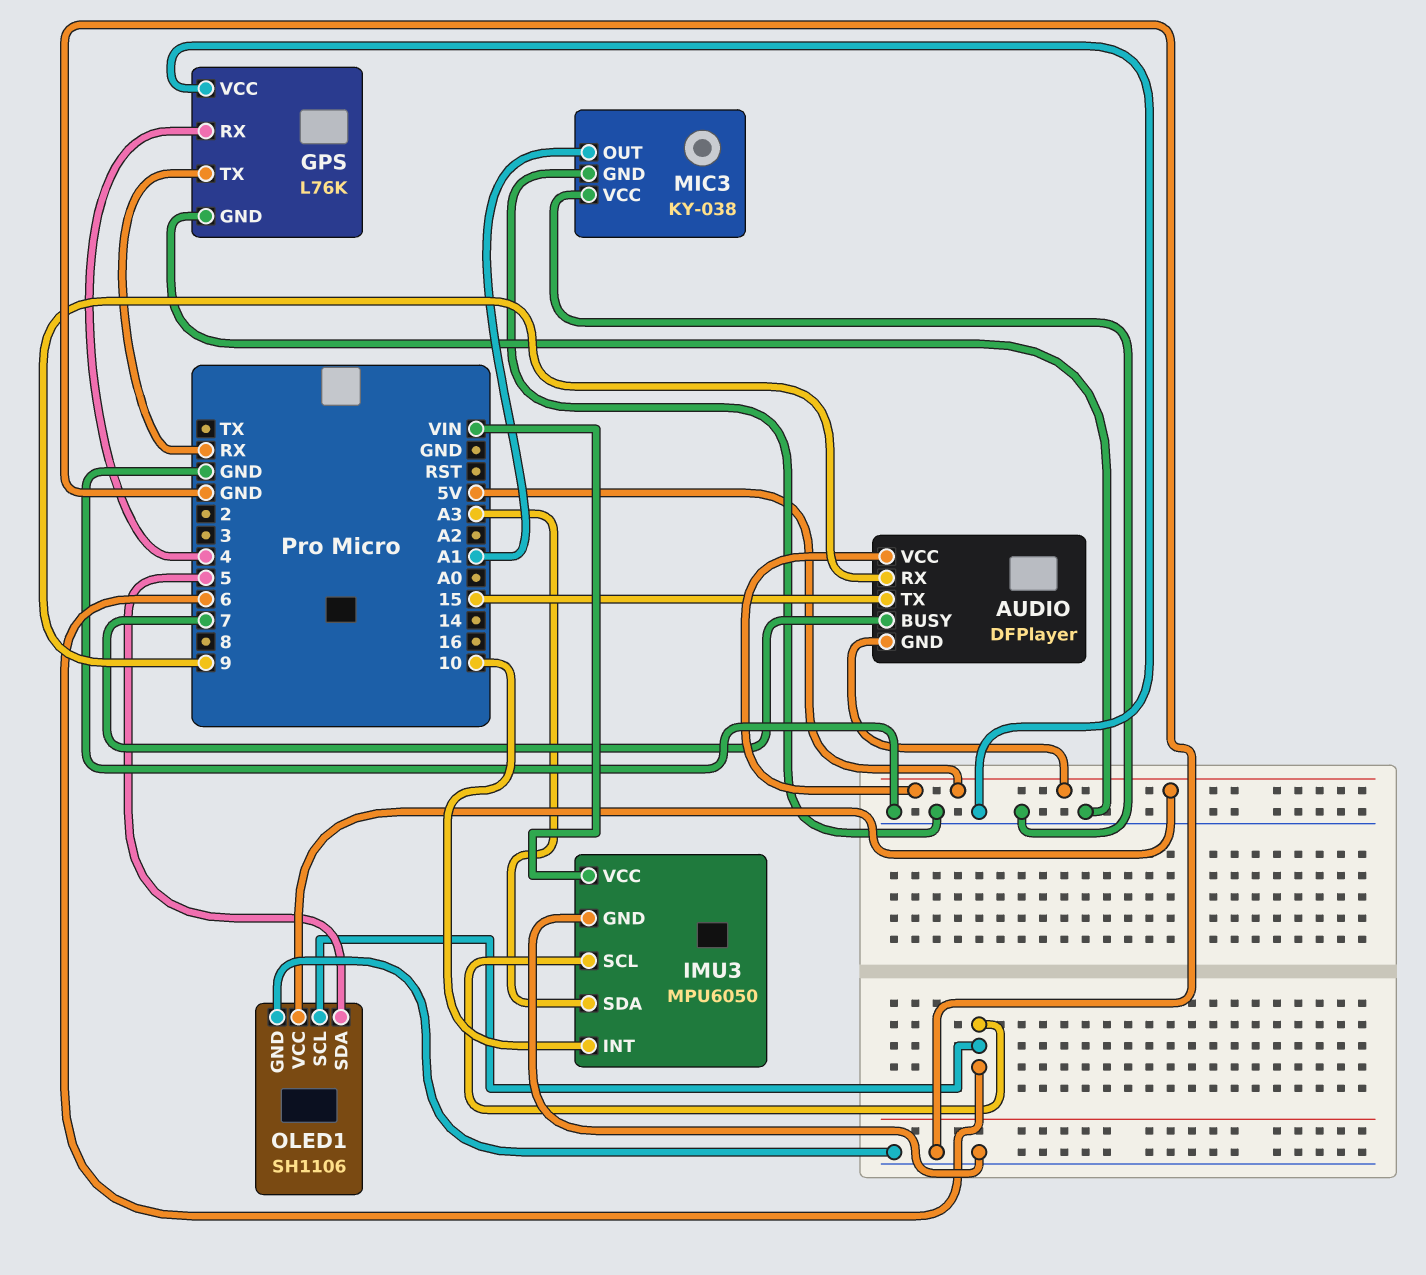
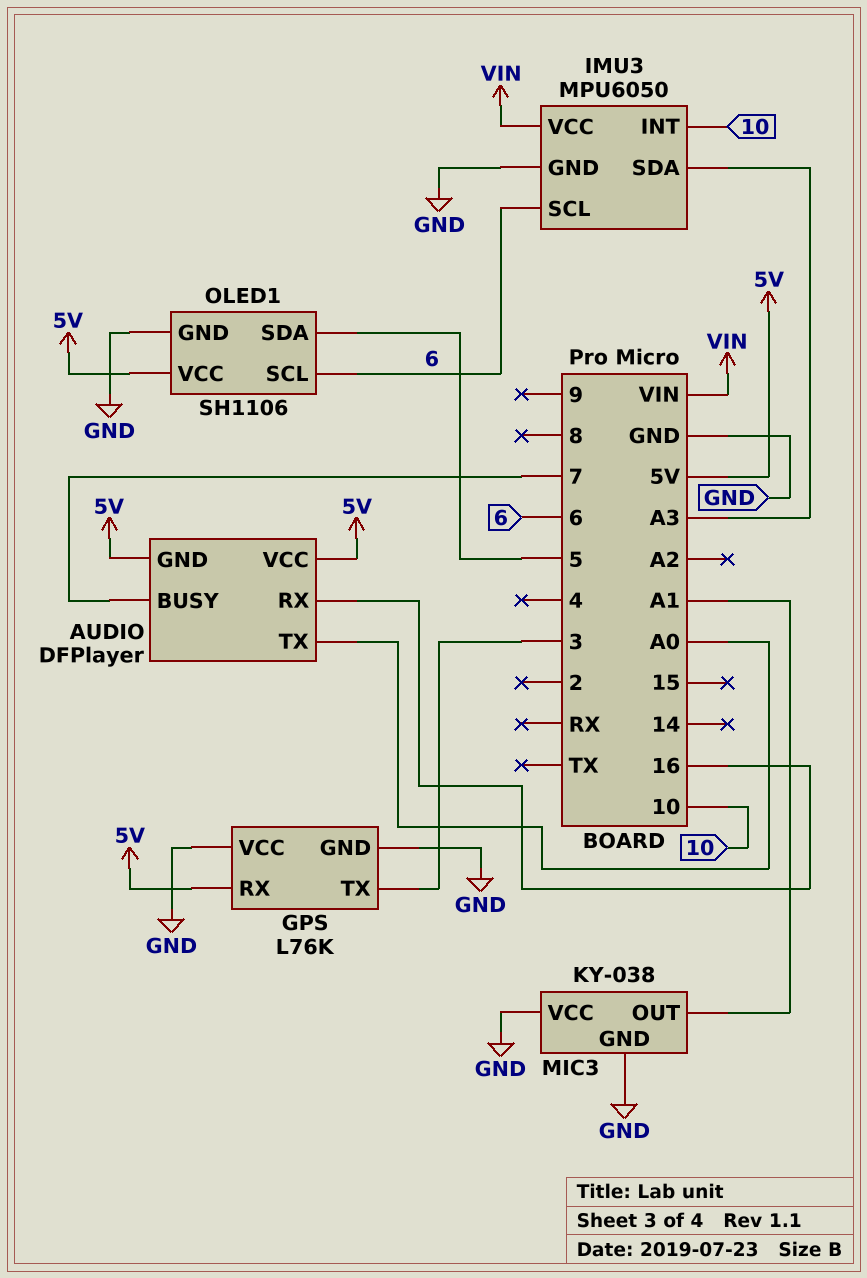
AUDIO pin RX: 9 -> 16
AUDIO pin TX: 15 -> A0
GPS pin RX: 4 -> 5V
GPS pin TX: RX -> 3

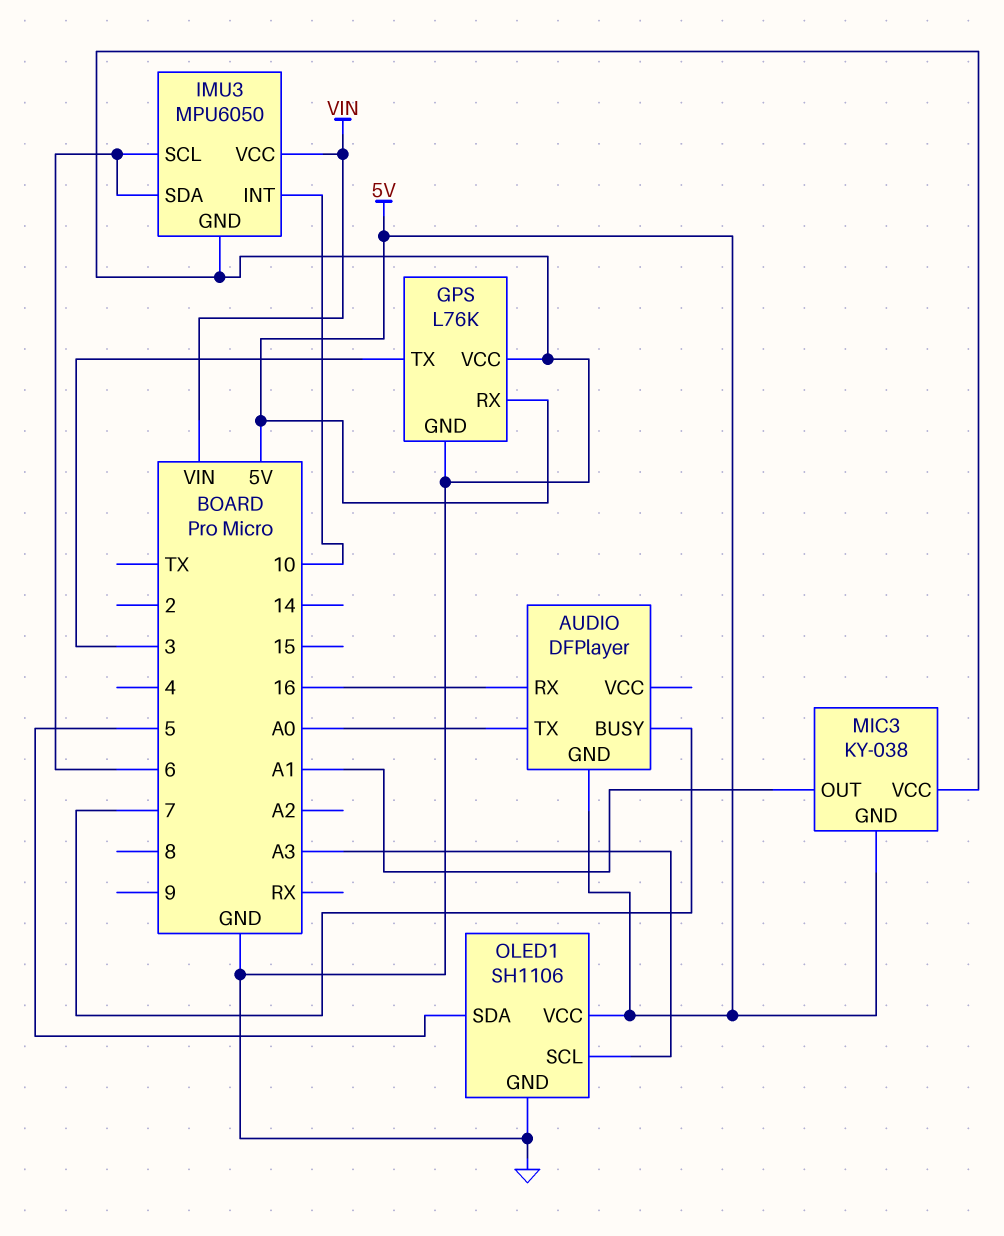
AUDIO pin VCC: 5V -> none
IMU3 pin SDA: A3 -> 6
MIC3 pin GND: GND -> 5V
OLED1 pin SCL: 6 -> A3

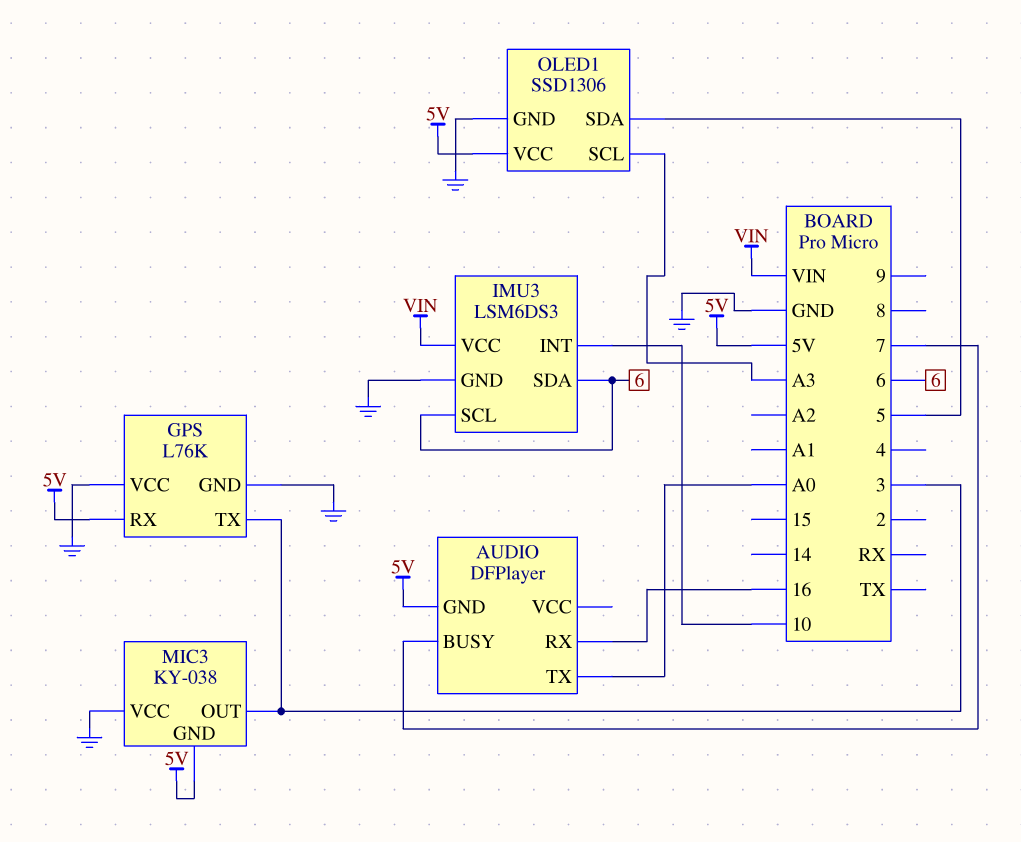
IMU3: MPU6050 -> LSM6DS3
MIC3 pin OUT: A1 -> 3
OLED1: SH1106 -> SSD1306

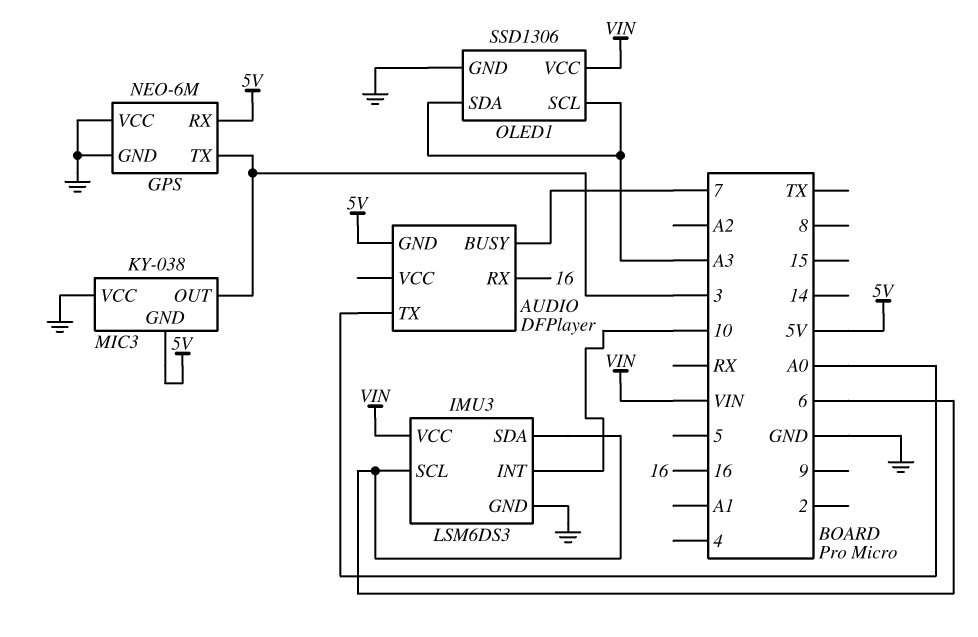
GPS: L76K -> NEO-6M
OLED1 pin SDA: 5 -> A3
OLED1 pin VCC: 5V -> VIN

